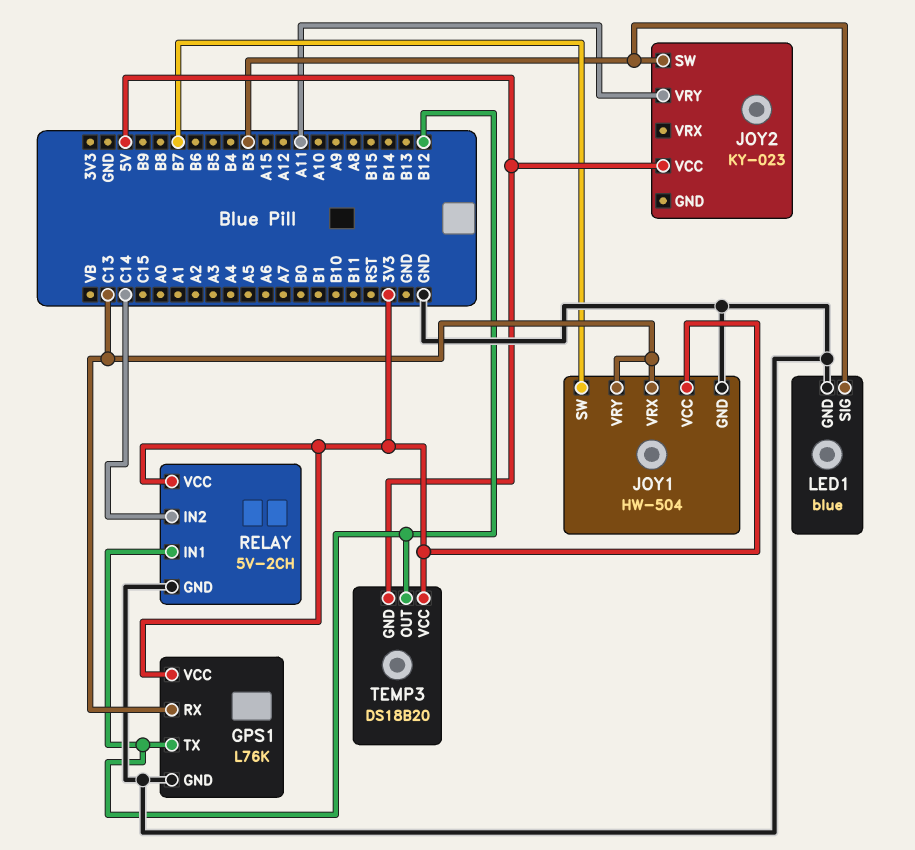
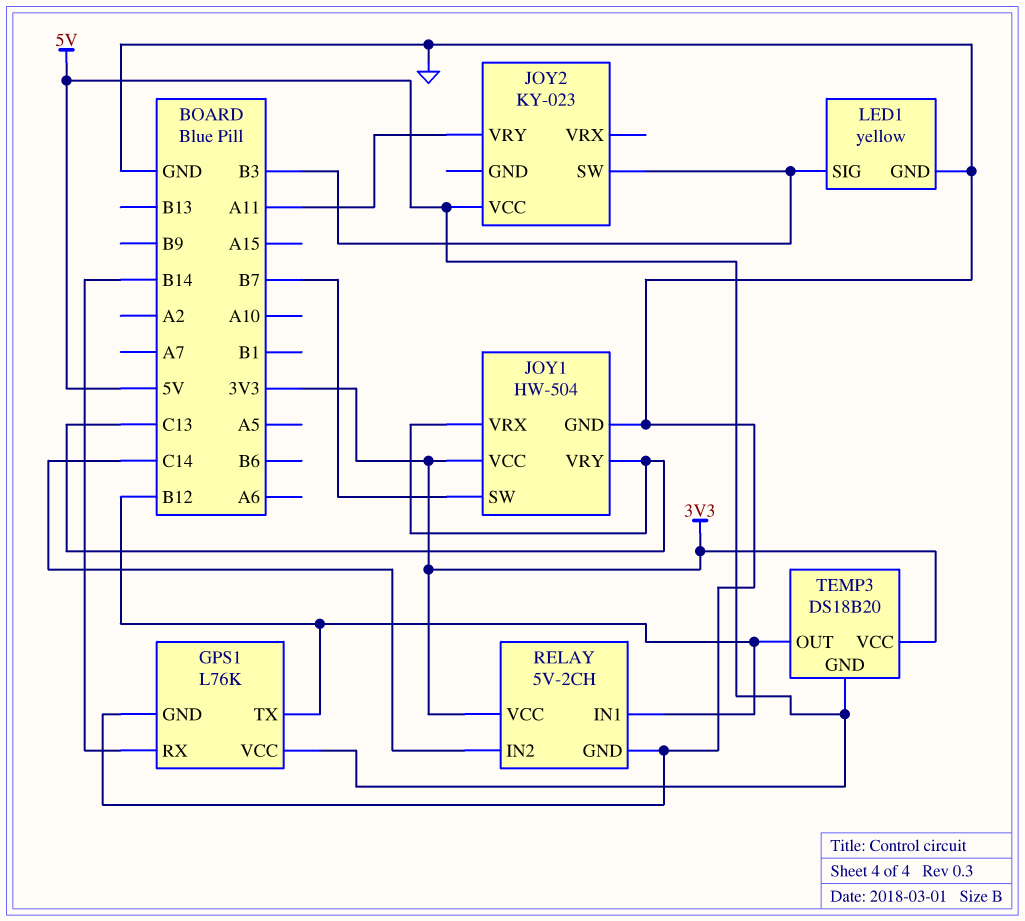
GPS1 pin RX: C13 -> B14
GPS1 pin VCC: 3V3 -> 5V
LED1: blue -> yellow

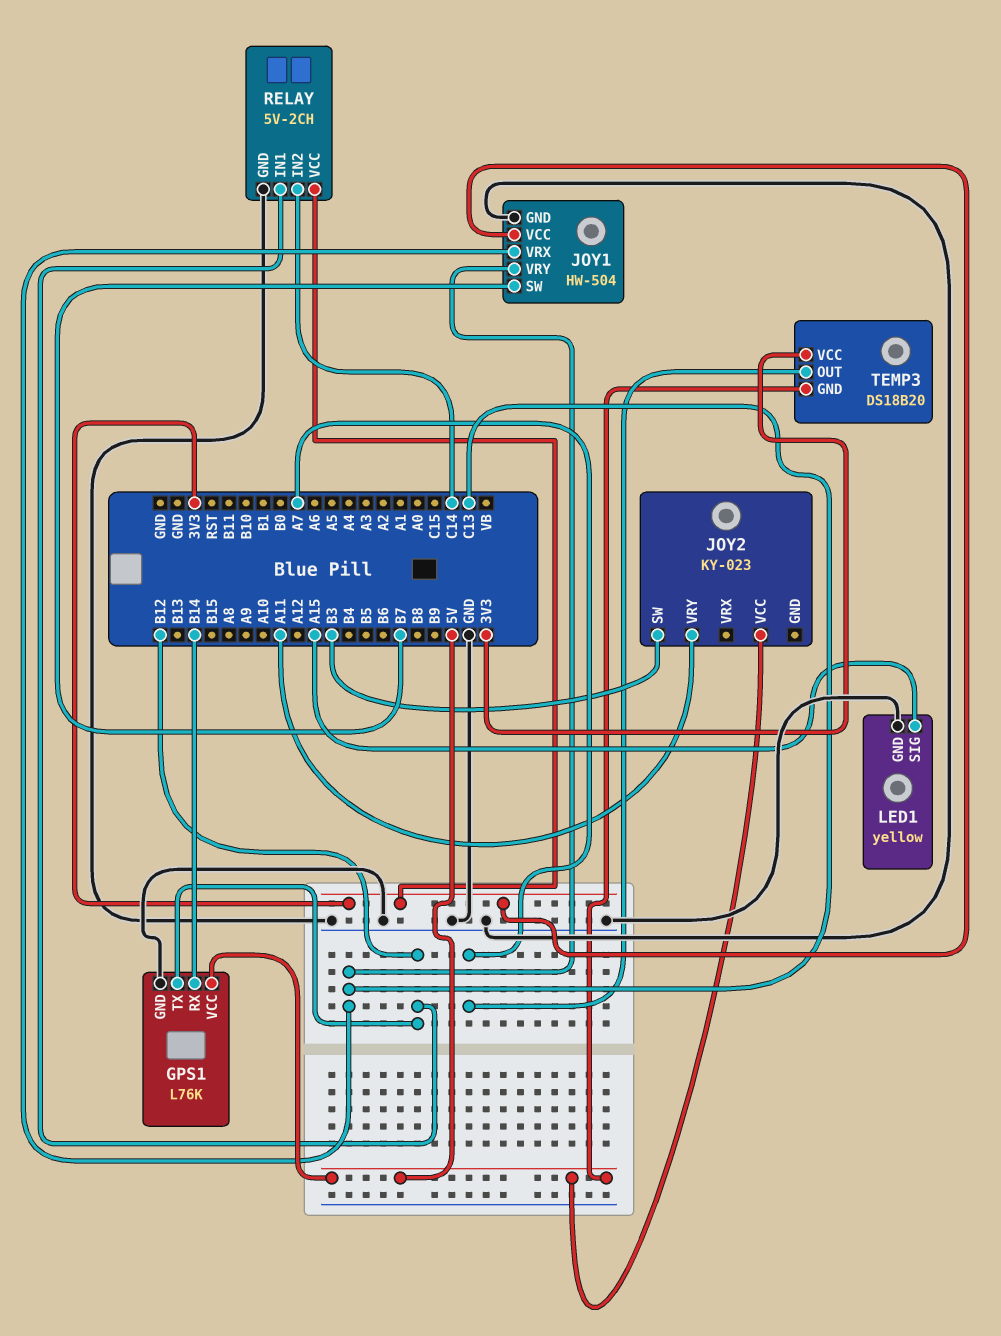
LED1 pin SIG: B3 -> A15
TEMP3 pin OUT: B12 -> A7

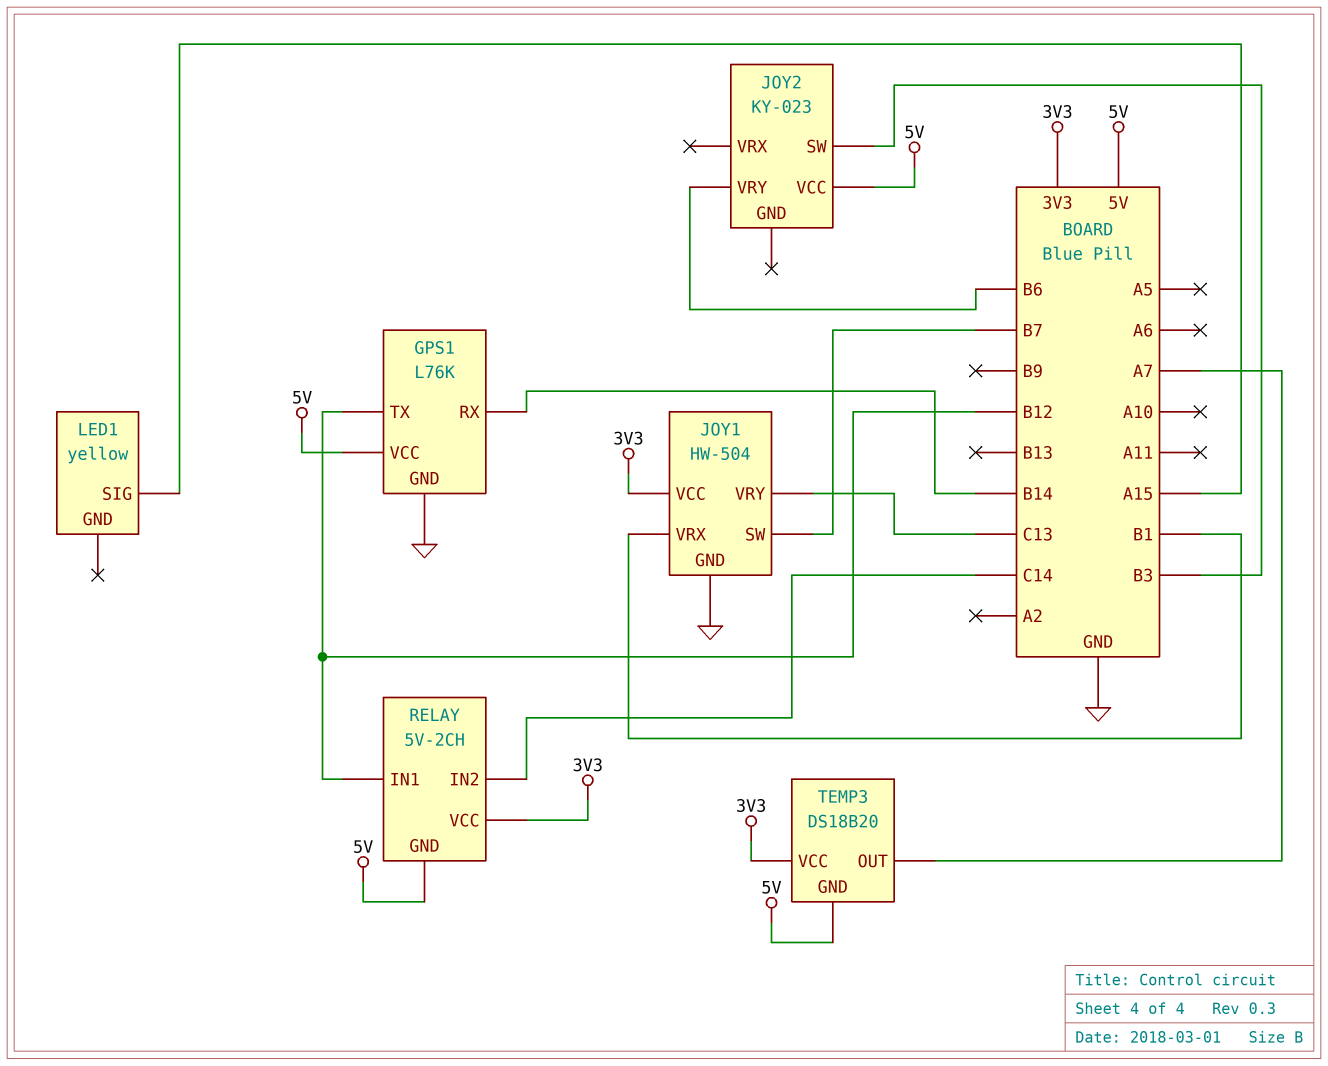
JOY1 pin VRX: C13 -> B1
JOY2 pin VRY: A11 -> B6
LED1 pin GND: GND -> none
RELAY pin GND: GND -> 5V

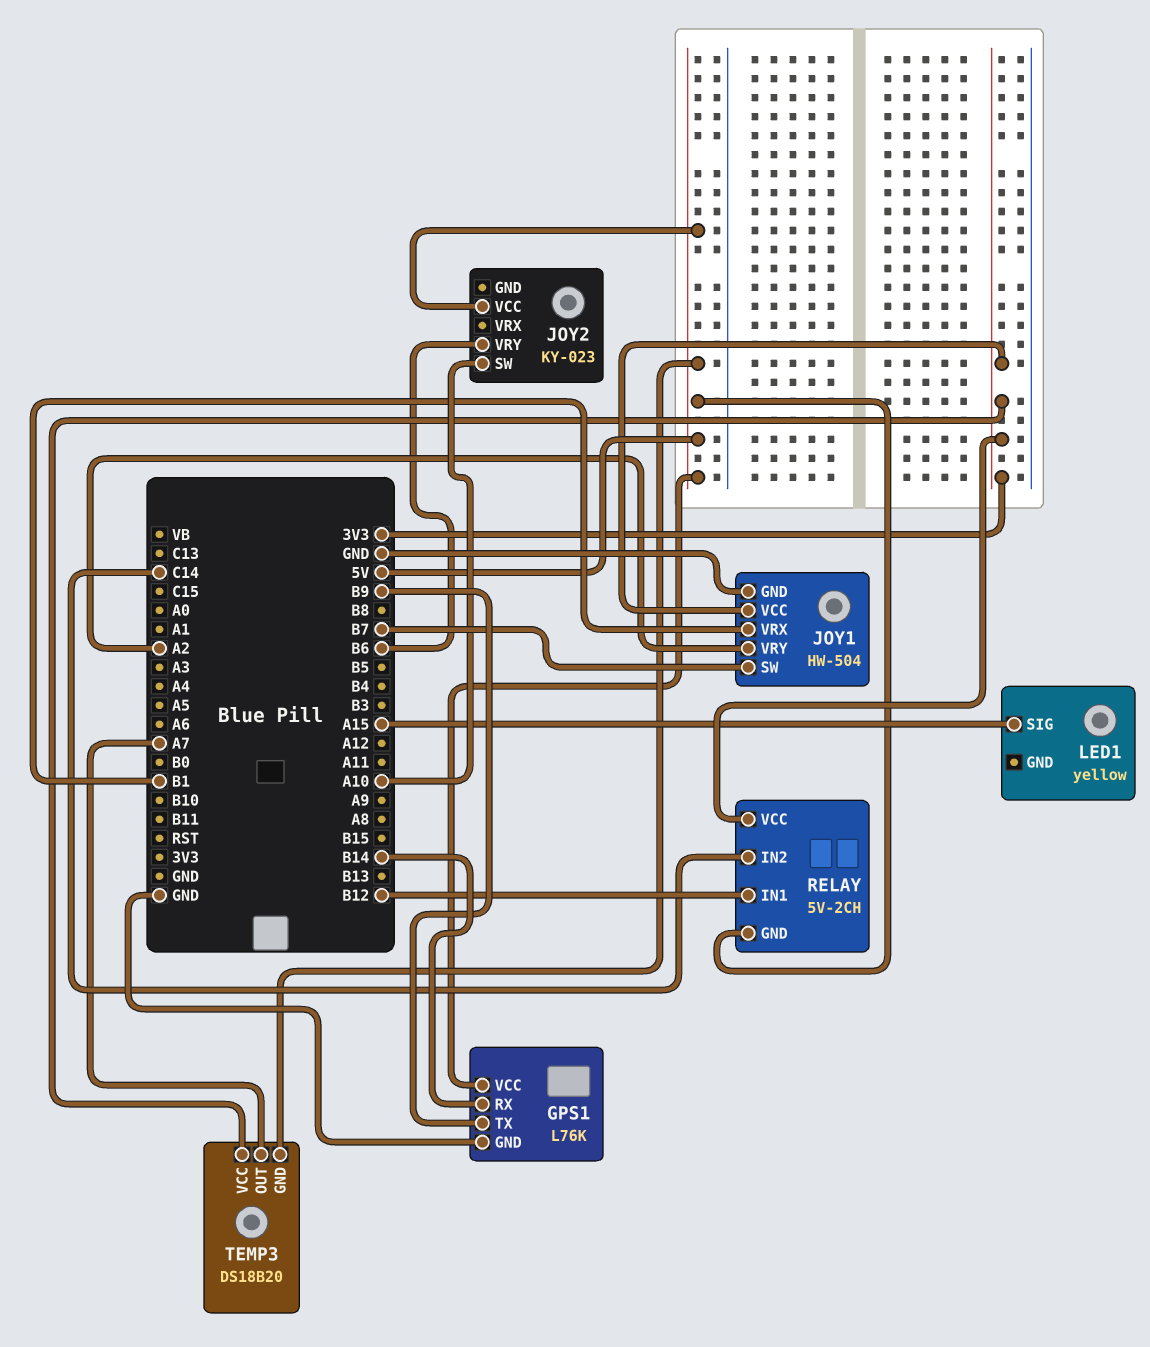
GPS1 pin TX: B12 -> B9
JOY1 pin VRY: C13 -> A2
JOY2 pin SW: B3 -> A10

